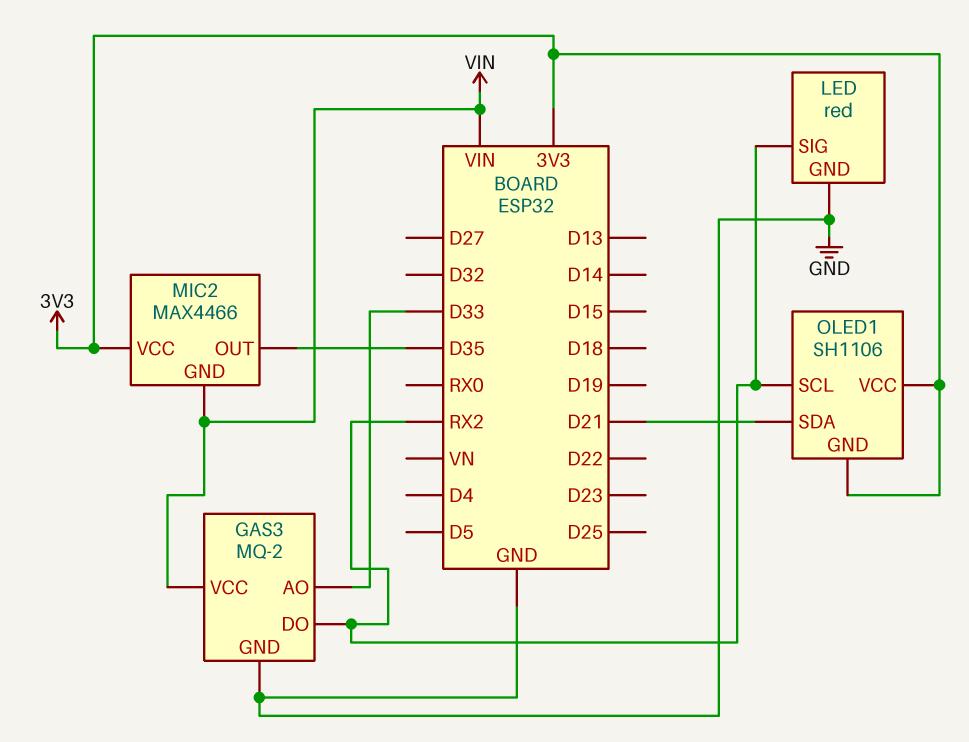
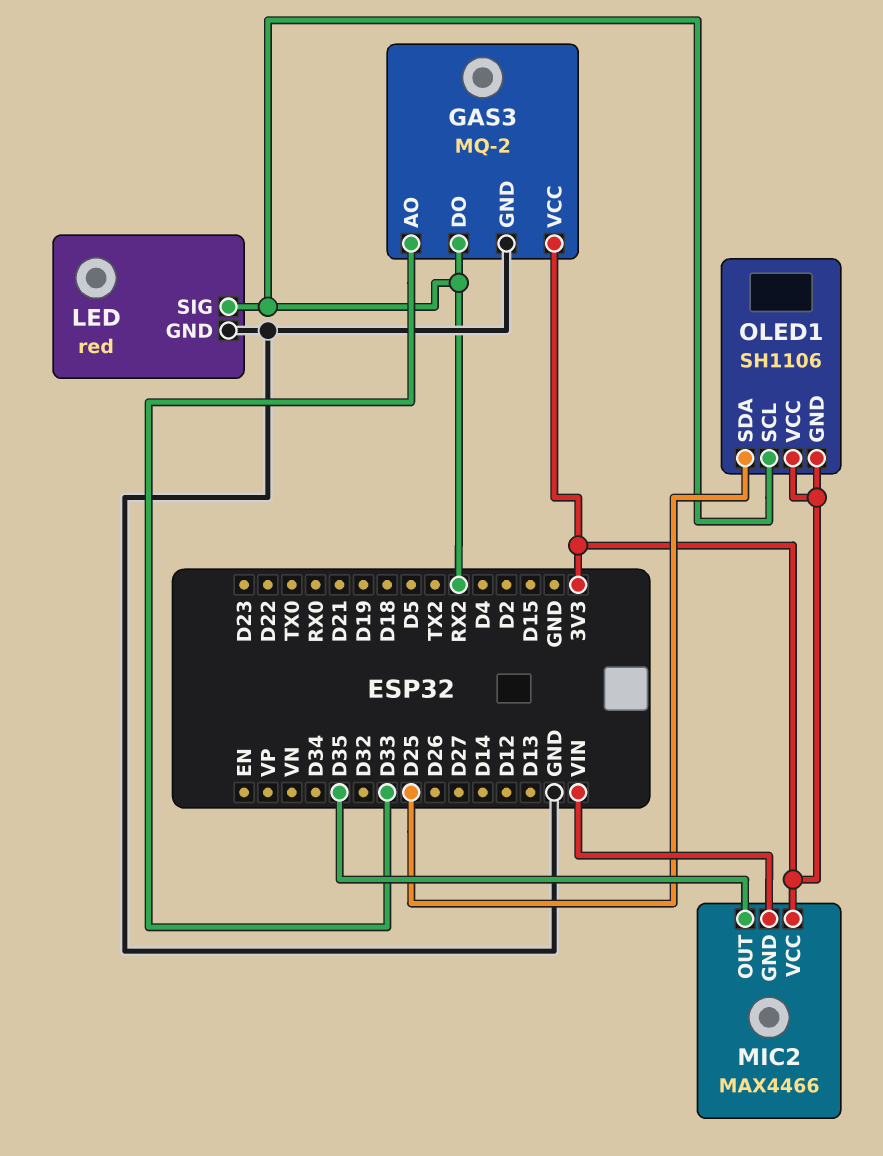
GAS3 pin VCC: VIN -> 3V3
OLED1 pin SDA: D21 -> D25

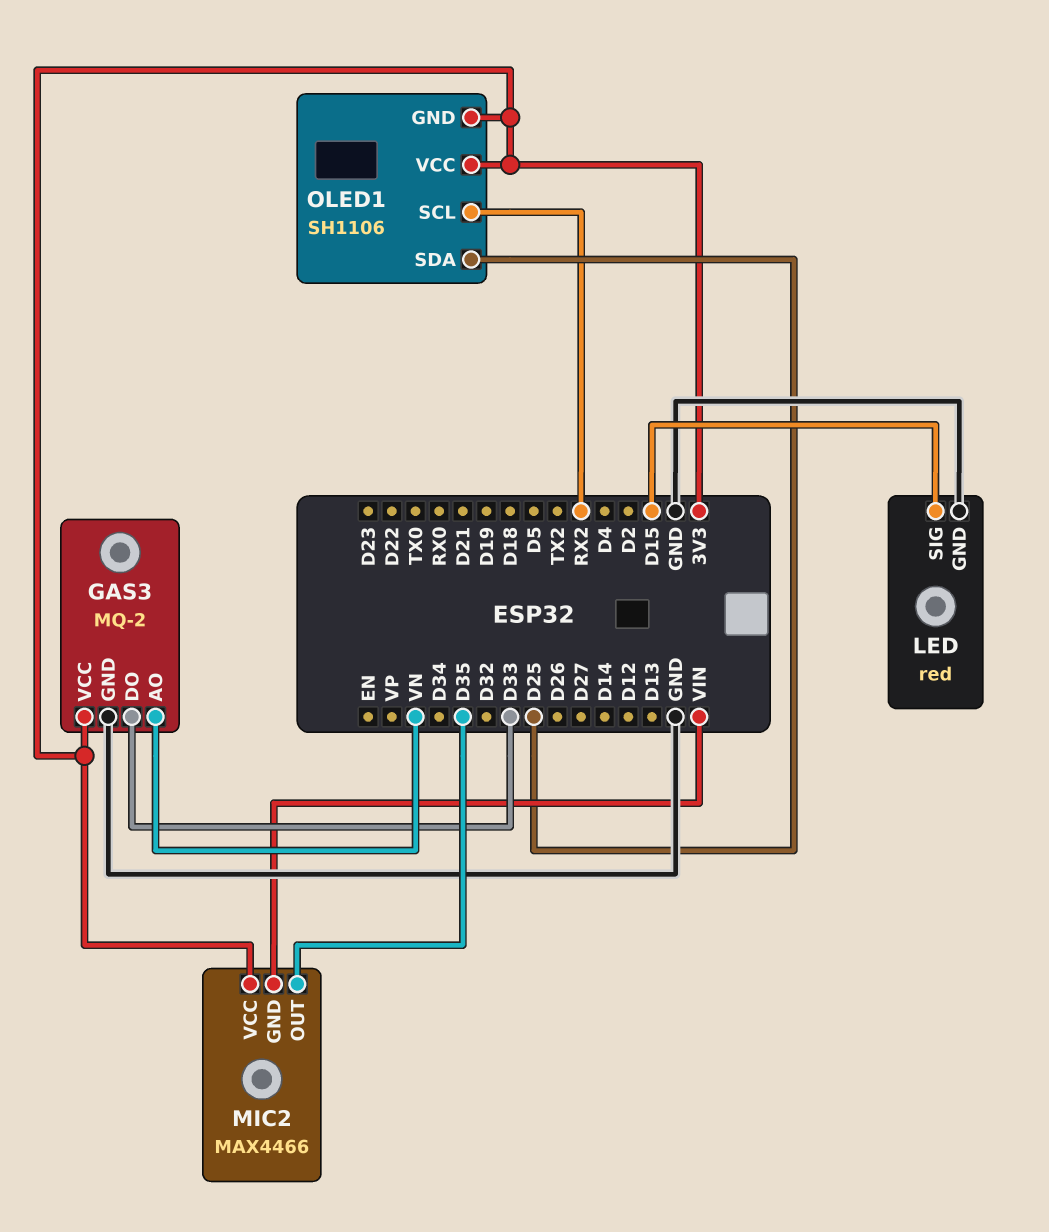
GAS3 pin AO: D33 -> VN
GAS3 pin DO: RX2 -> D33
LED pin SIG: RX2 -> D15

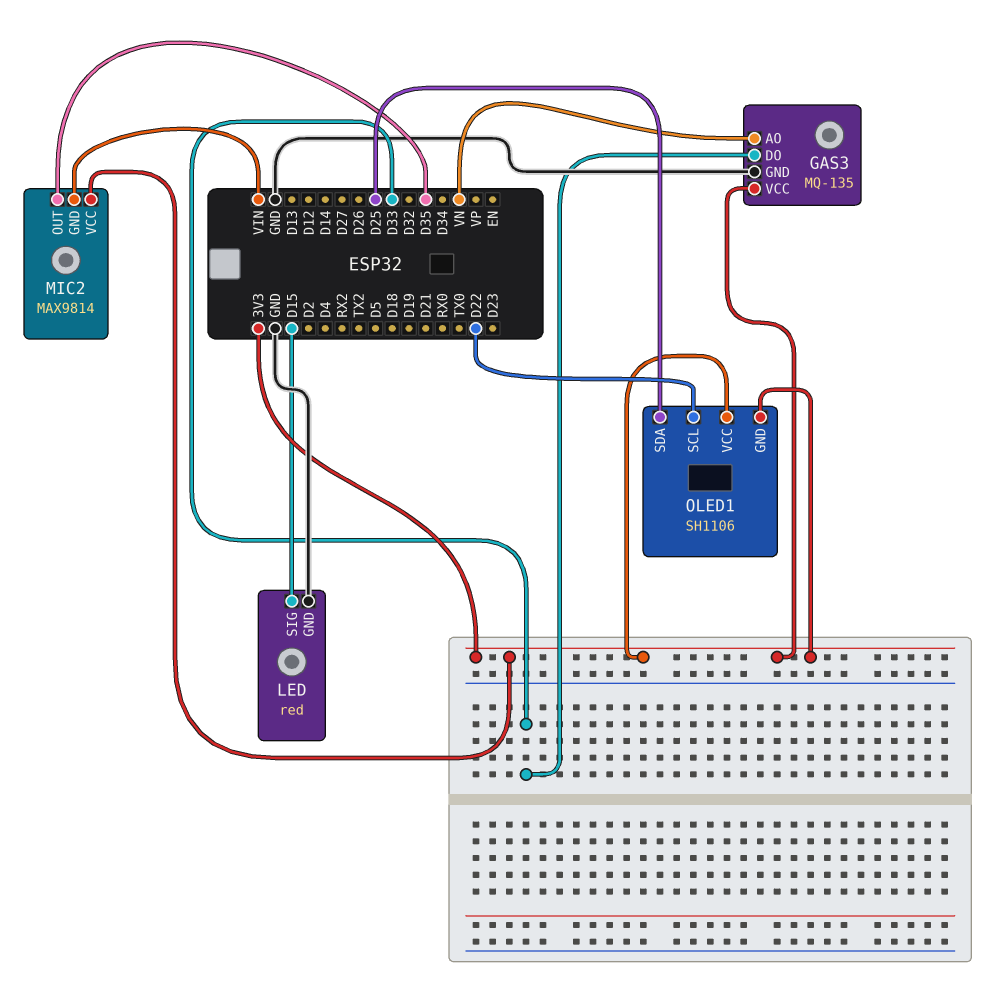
GAS3: MQ-2 -> MQ-135
MIC2: MAX4466 -> MAX9814
OLED1 pin SCL: RX2 -> D22

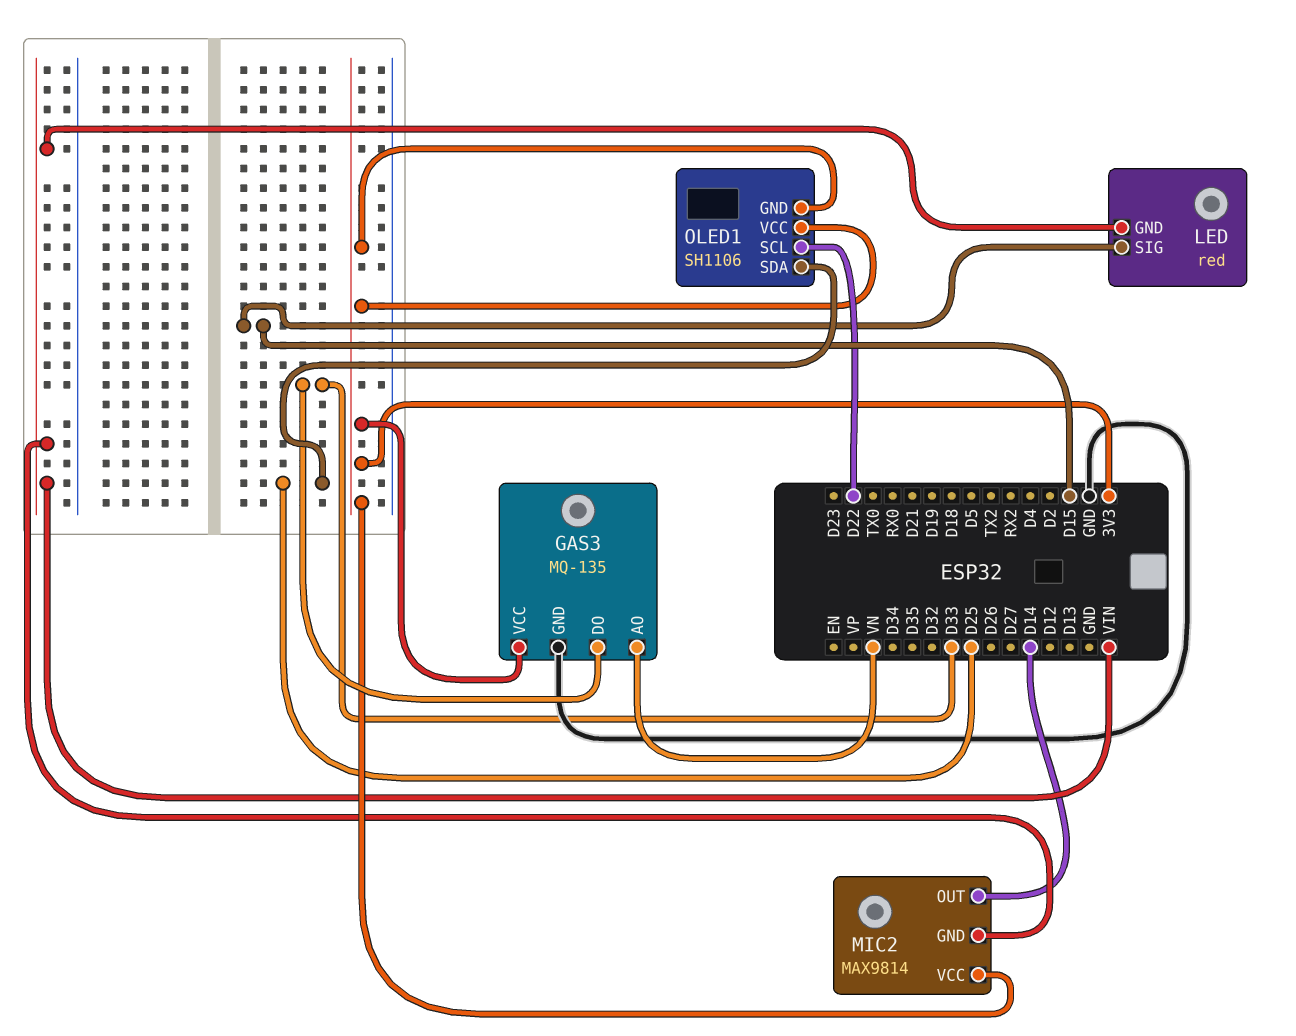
LED pin GND: GND -> VIN
MIC2 pin OUT: D35 -> D14

